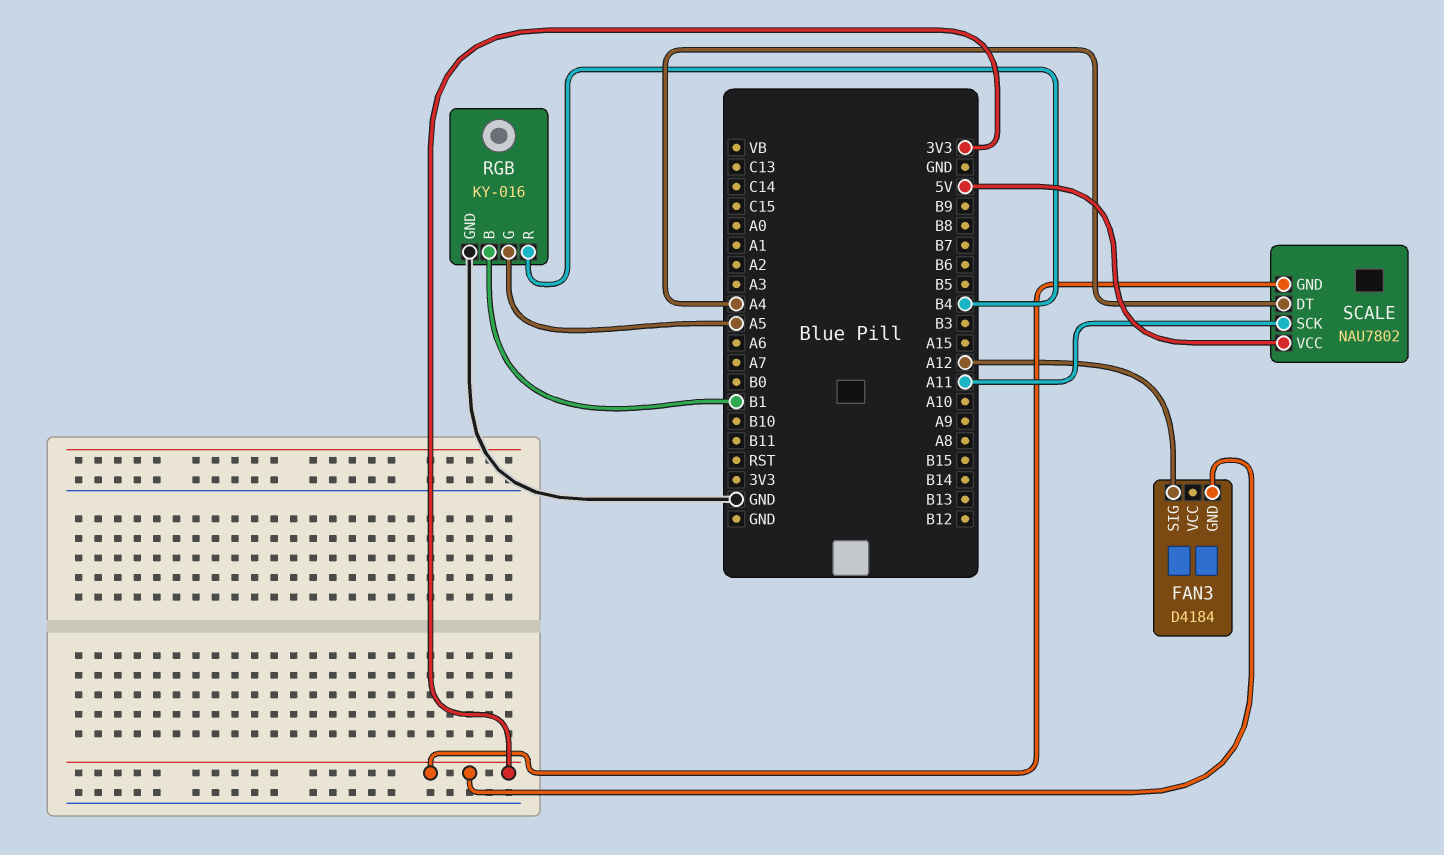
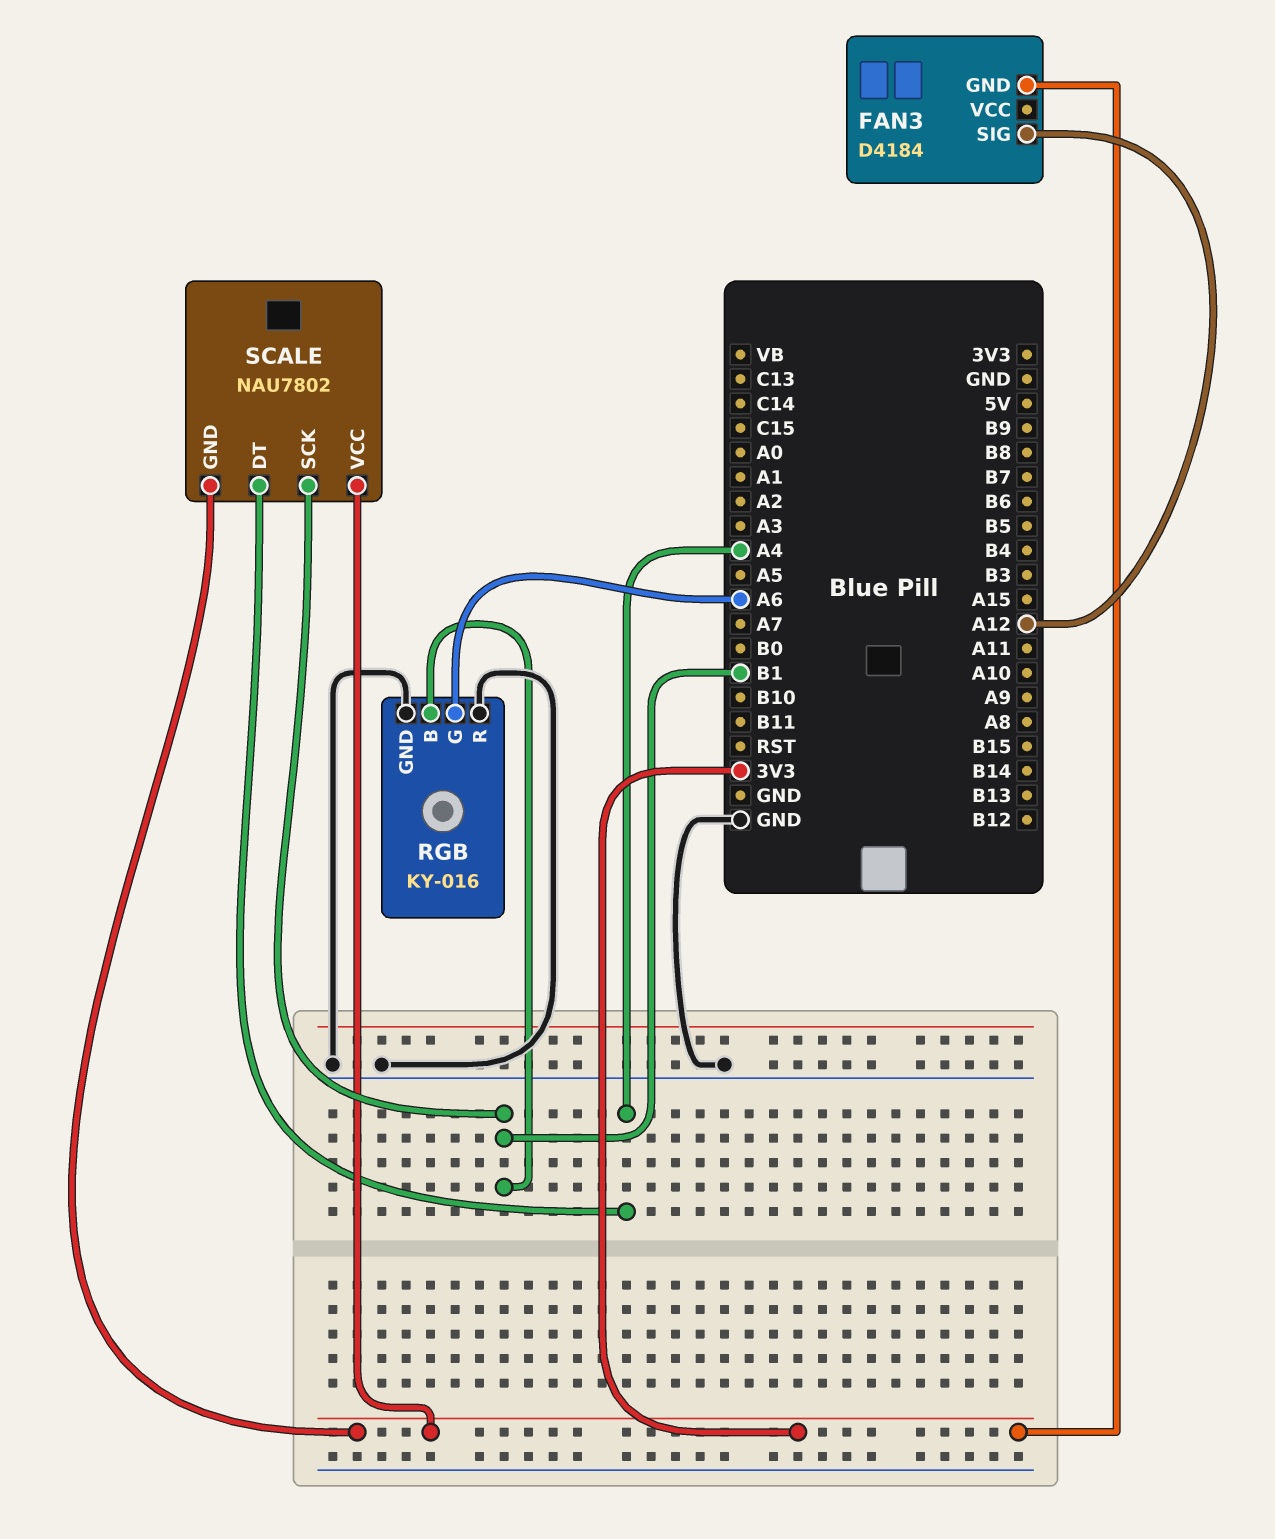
RGB pin G: A5 -> A6
RGB pin R: B4 -> GND
SCALE pin SCK: A11 -> B1
SCALE pin VCC: 5V -> 3V3

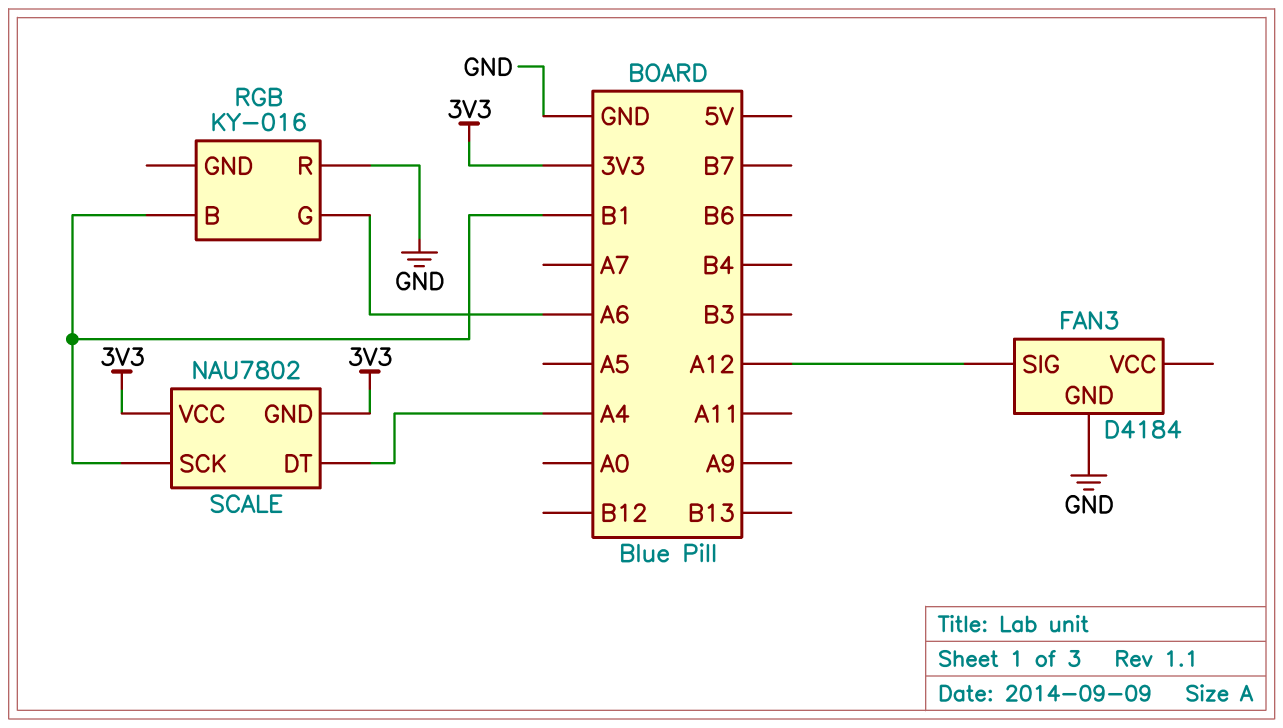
FAN3 pin GND: 3V3 -> GND
RGB pin GND: GND -> none

